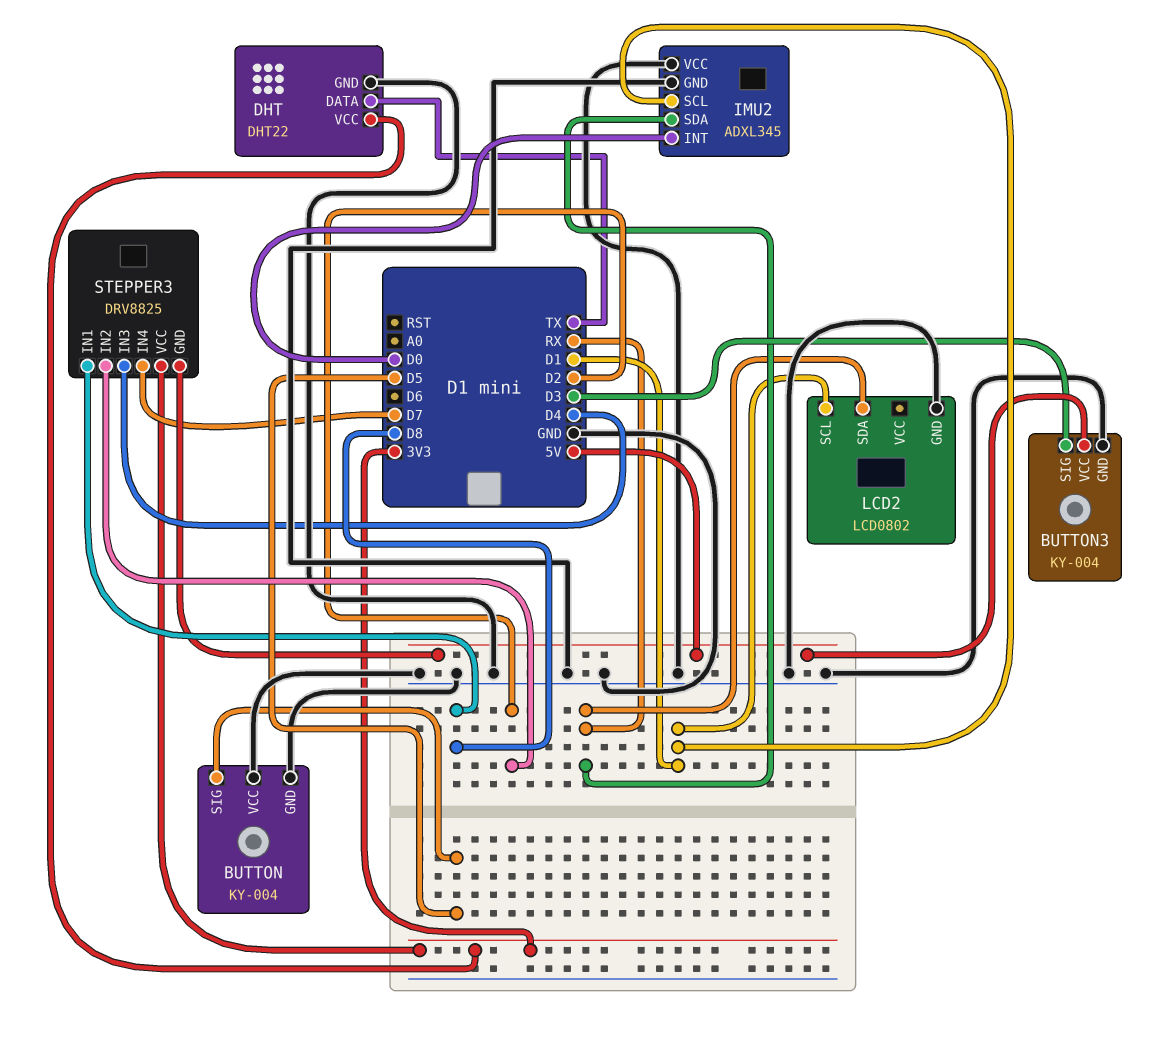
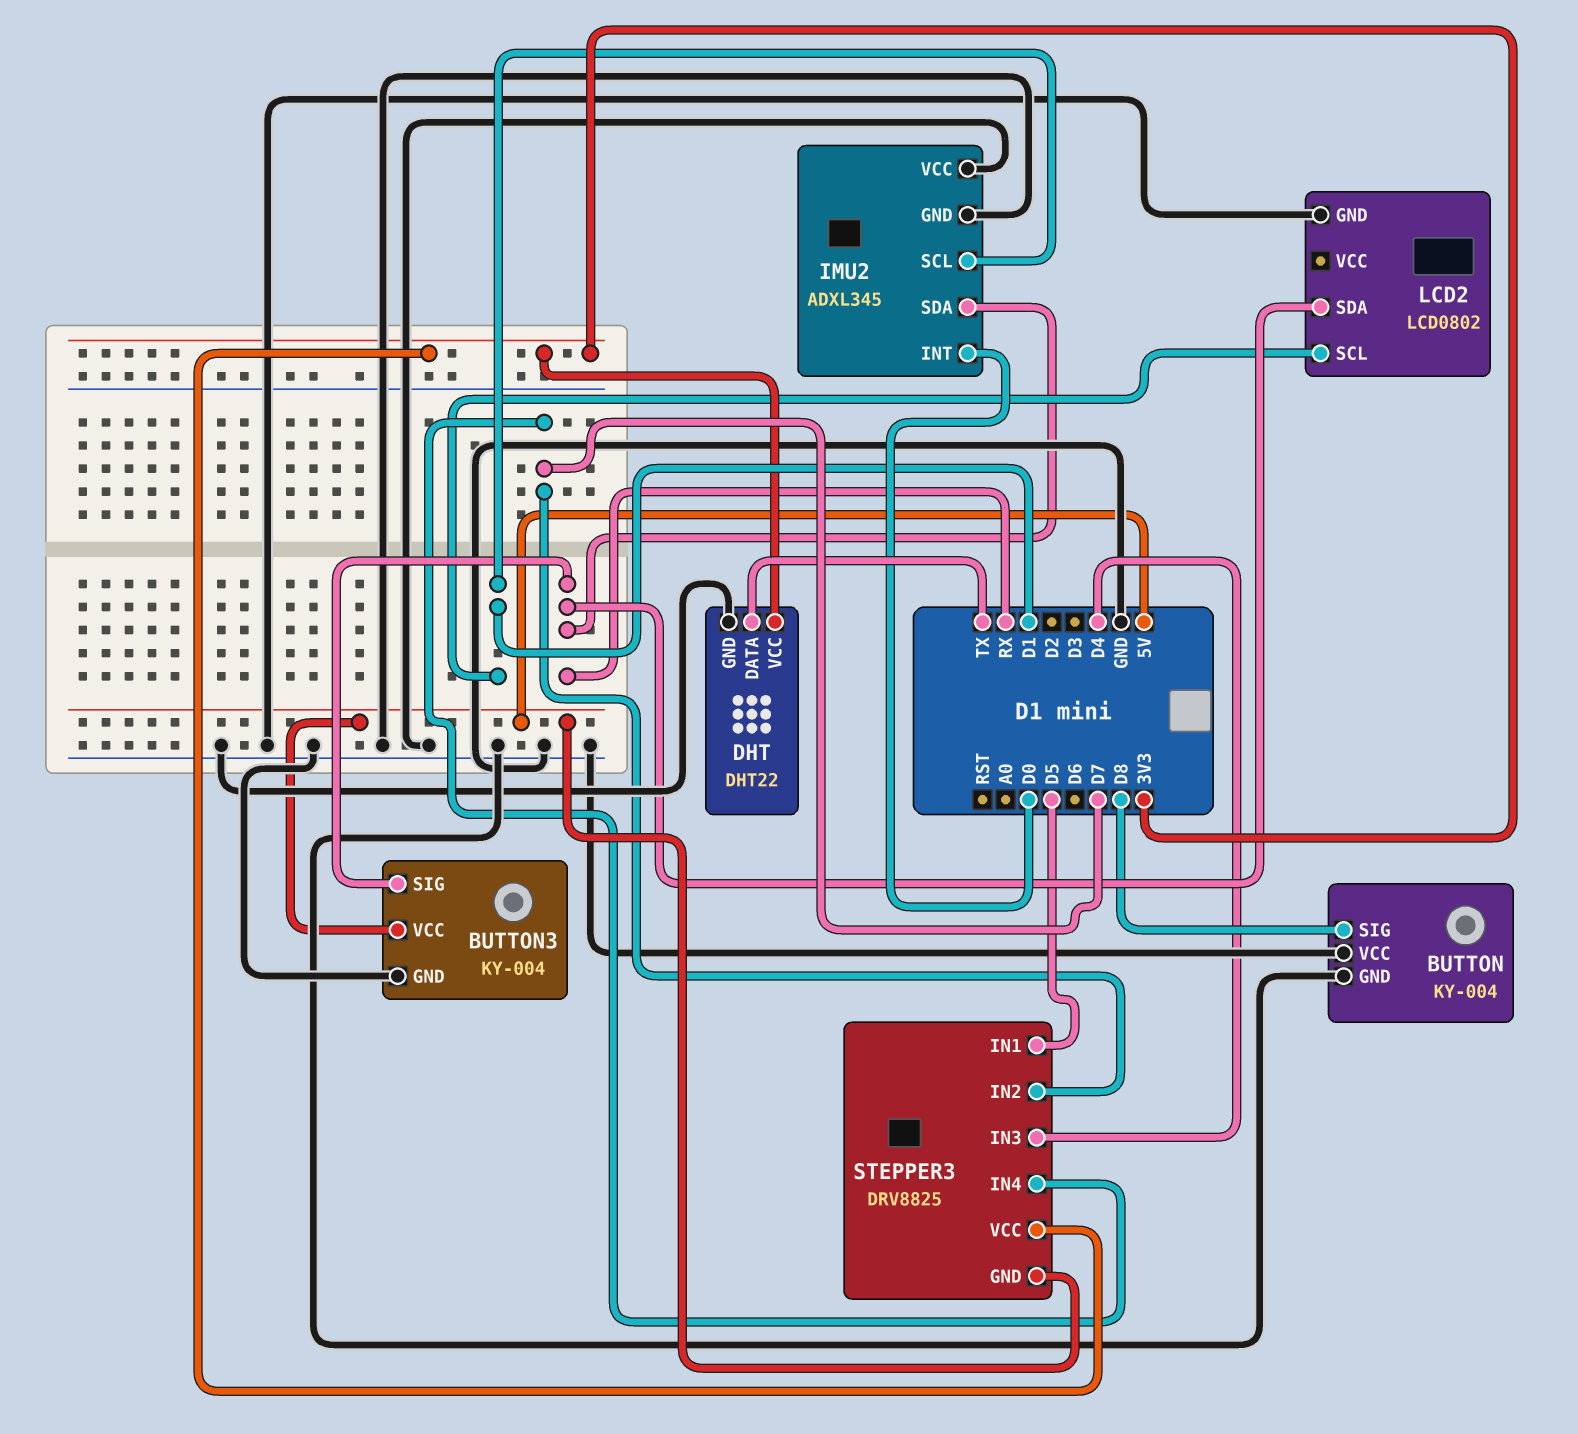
BUTTON pin SIG: D5 -> D8
BUTTON3 pin SIG: D3 -> RX
STEPPER3 pin IN1: D8 -> D5
STEPPER3 pin IN2: D2 -> D7

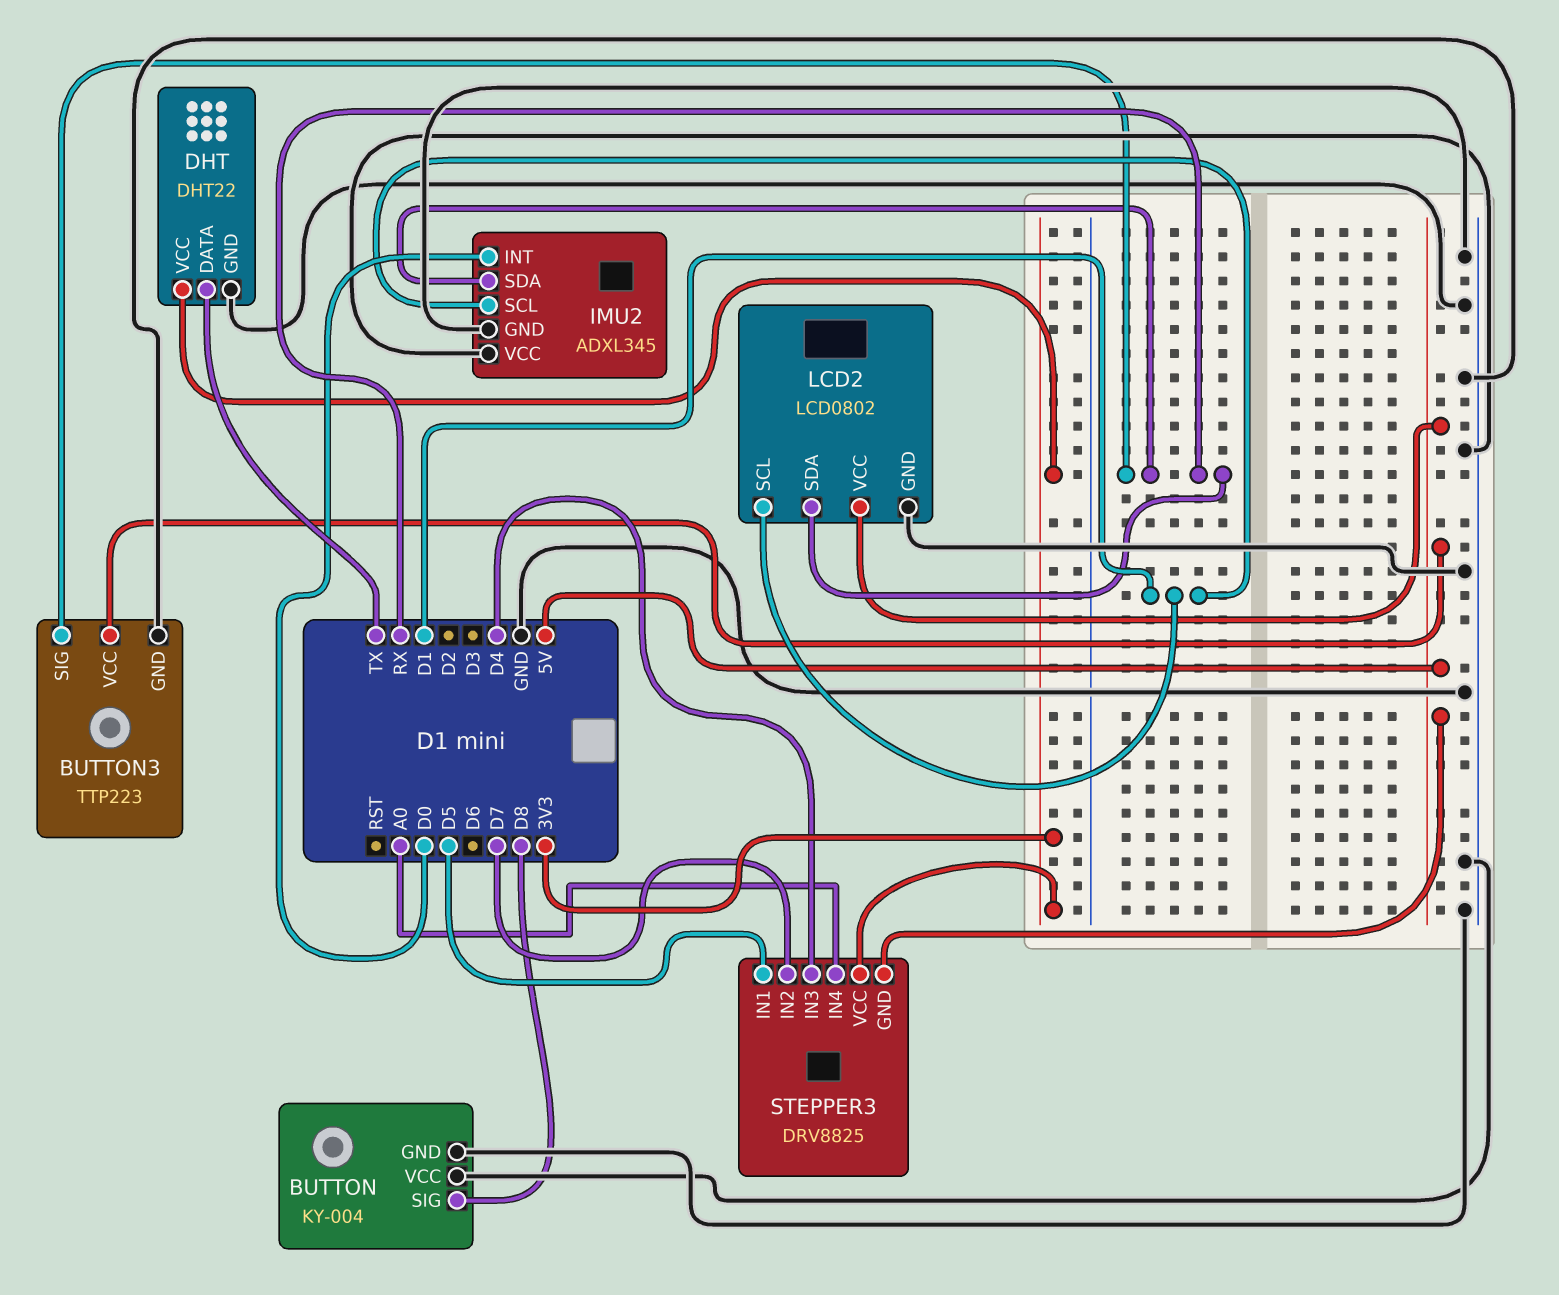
BUTTON3: KY-004 -> TTP223
LCD2 pin VCC: none -> 5V
STEPPER3 pin IN4: D7 -> A0

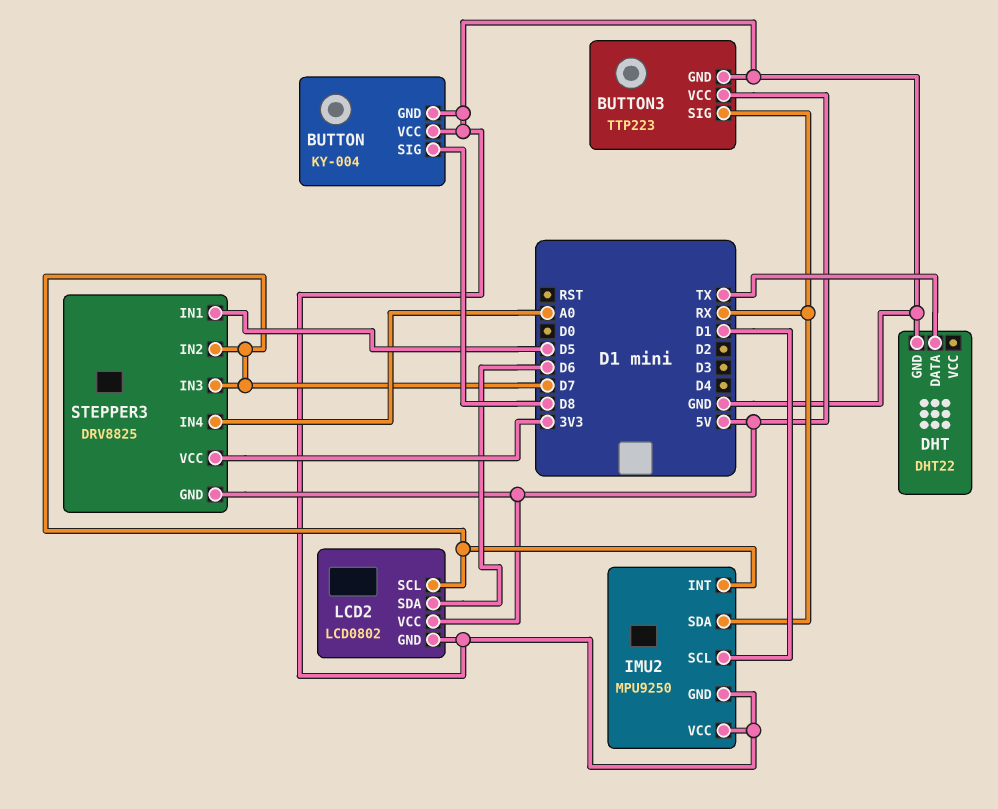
DHT pin VCC: 3V3 -> none
IMU2: ADXL345 -> MPU9250
IMU2 pin INT: D0 -> D7
LCD2 pin SCL: D1 -> D7
LCD2 pin SDA: RX -> D6
STEPPER3 pin IN3: D4 -> D7

